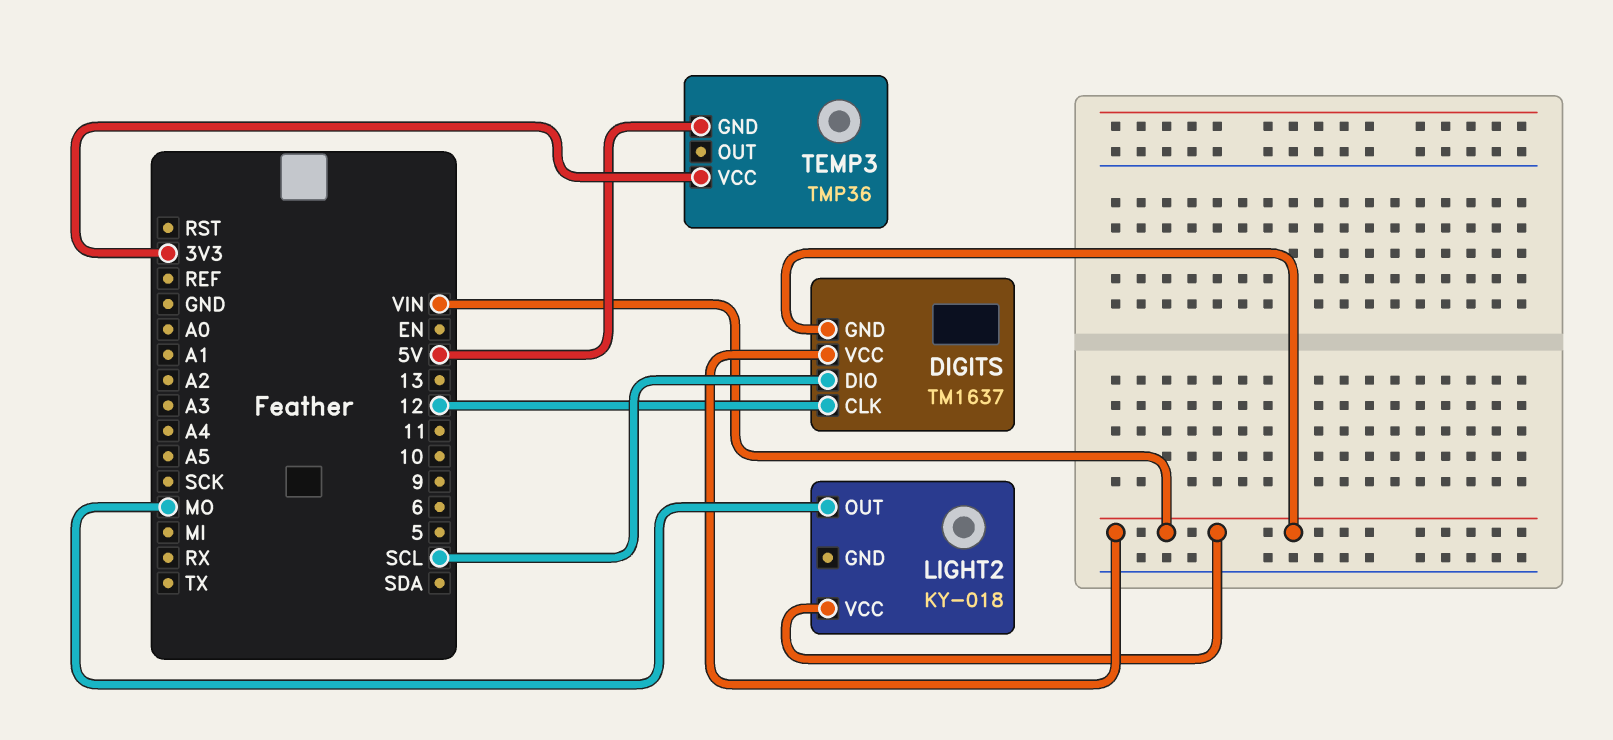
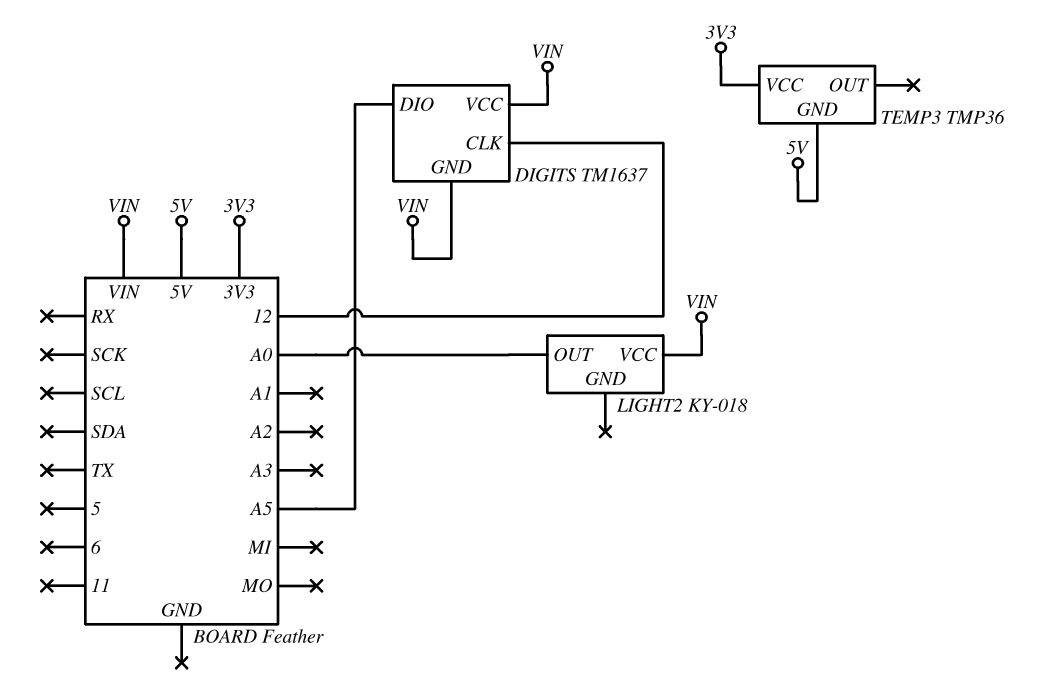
DIGITS pin DIO: SCL -> A5
LIGHT2 pin OUT: MO -> A0

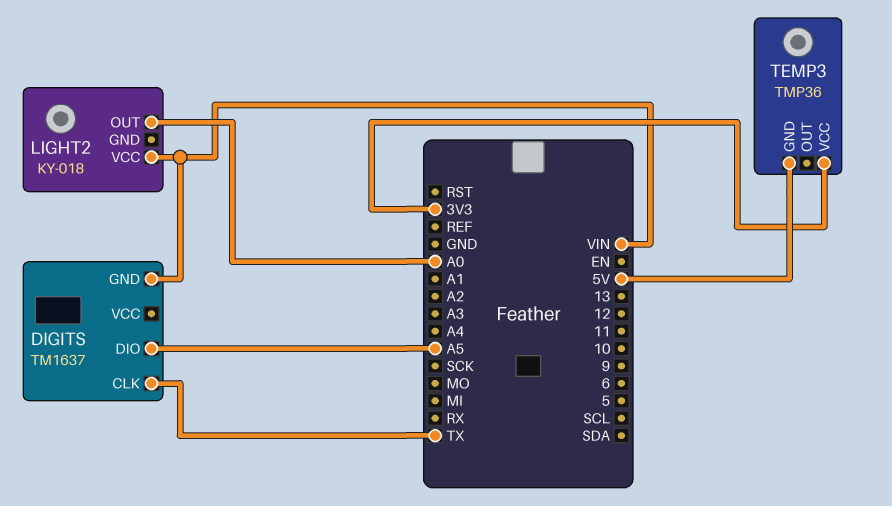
DIGITS pin CLK: 12 -> TX
DIGITS pin VCC: VIN -> none

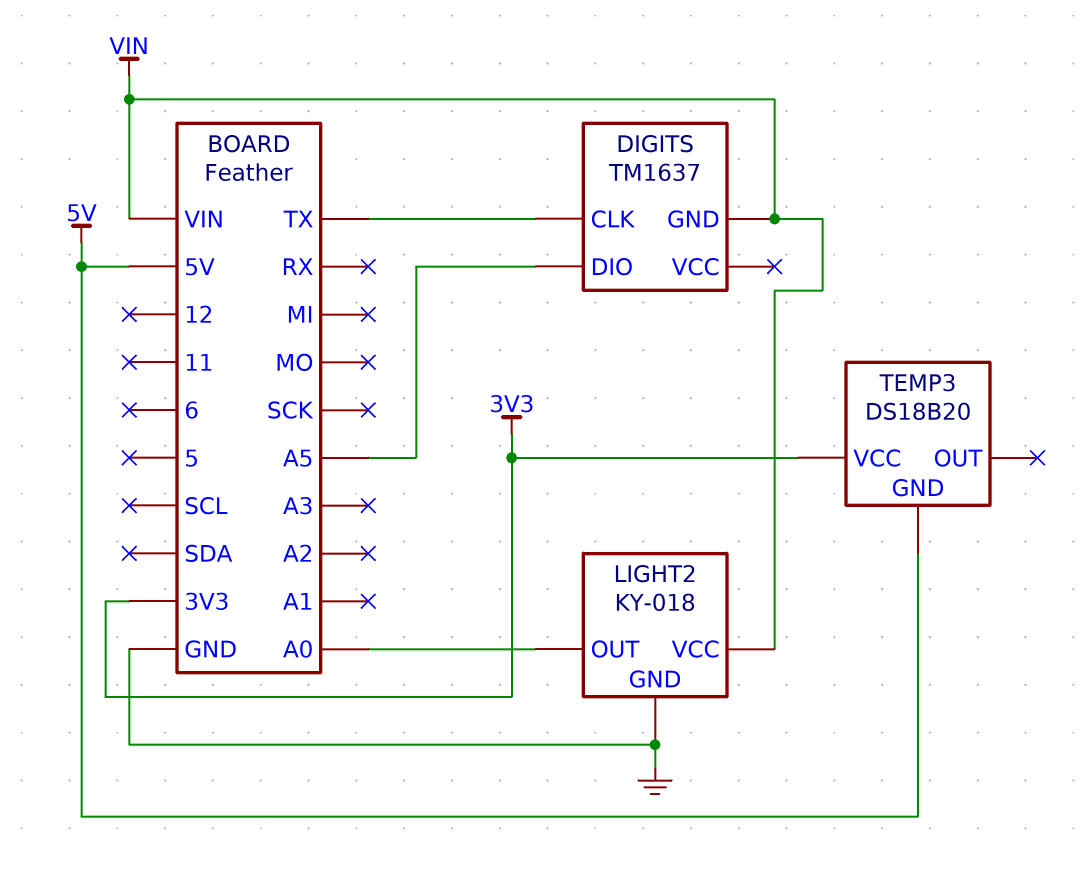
LIGHT2 pin GND: none -> GND
TEMP3: TMP36 -> DS18B20

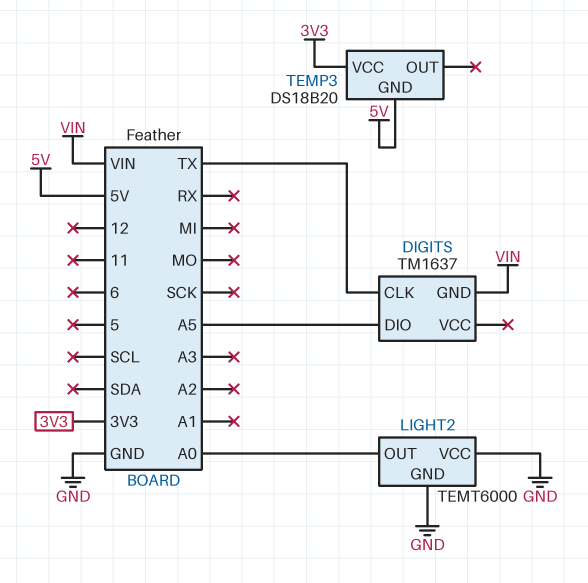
LIGHT2: KY-018 -> TEMT6000
LIGHT2 pin VCC: VIN -> GND

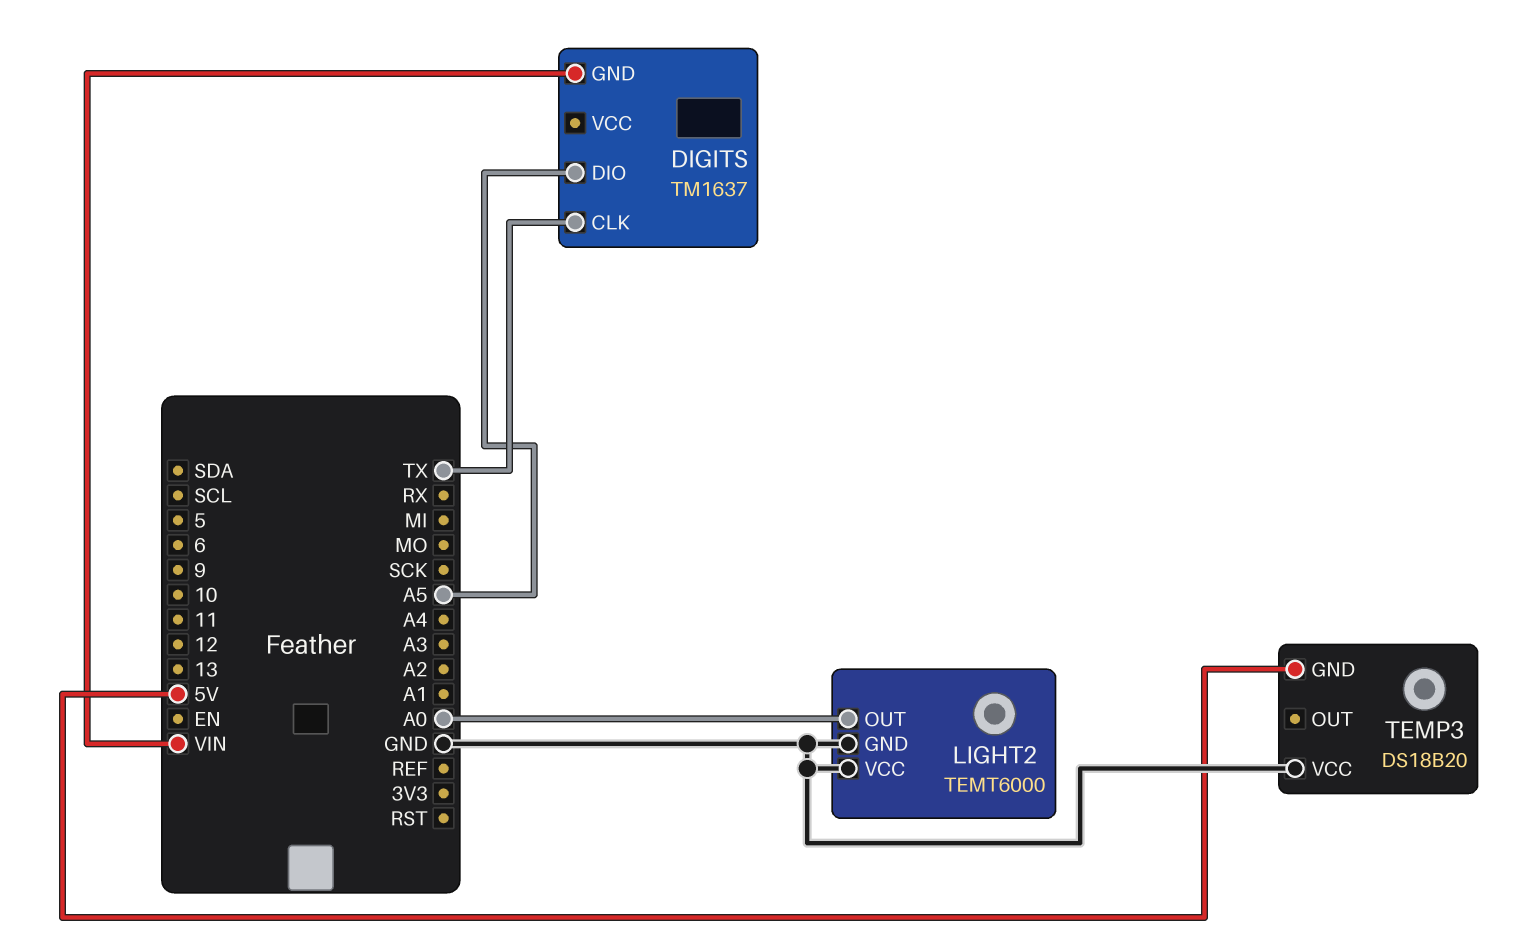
TEMP3 pin VCC: 3V3 -> GND

